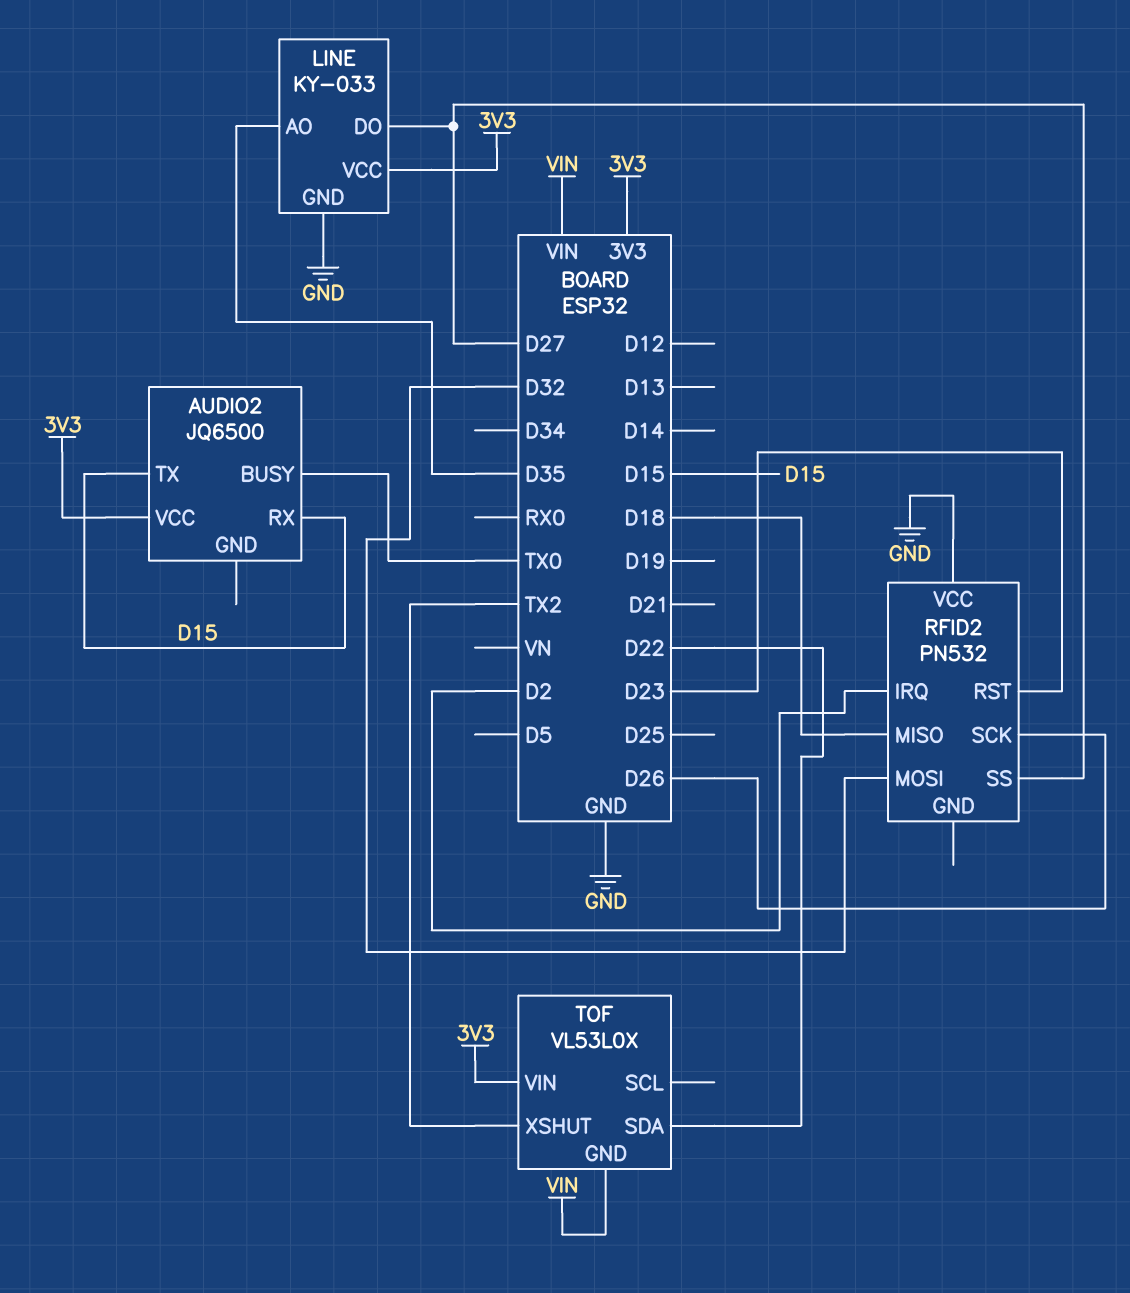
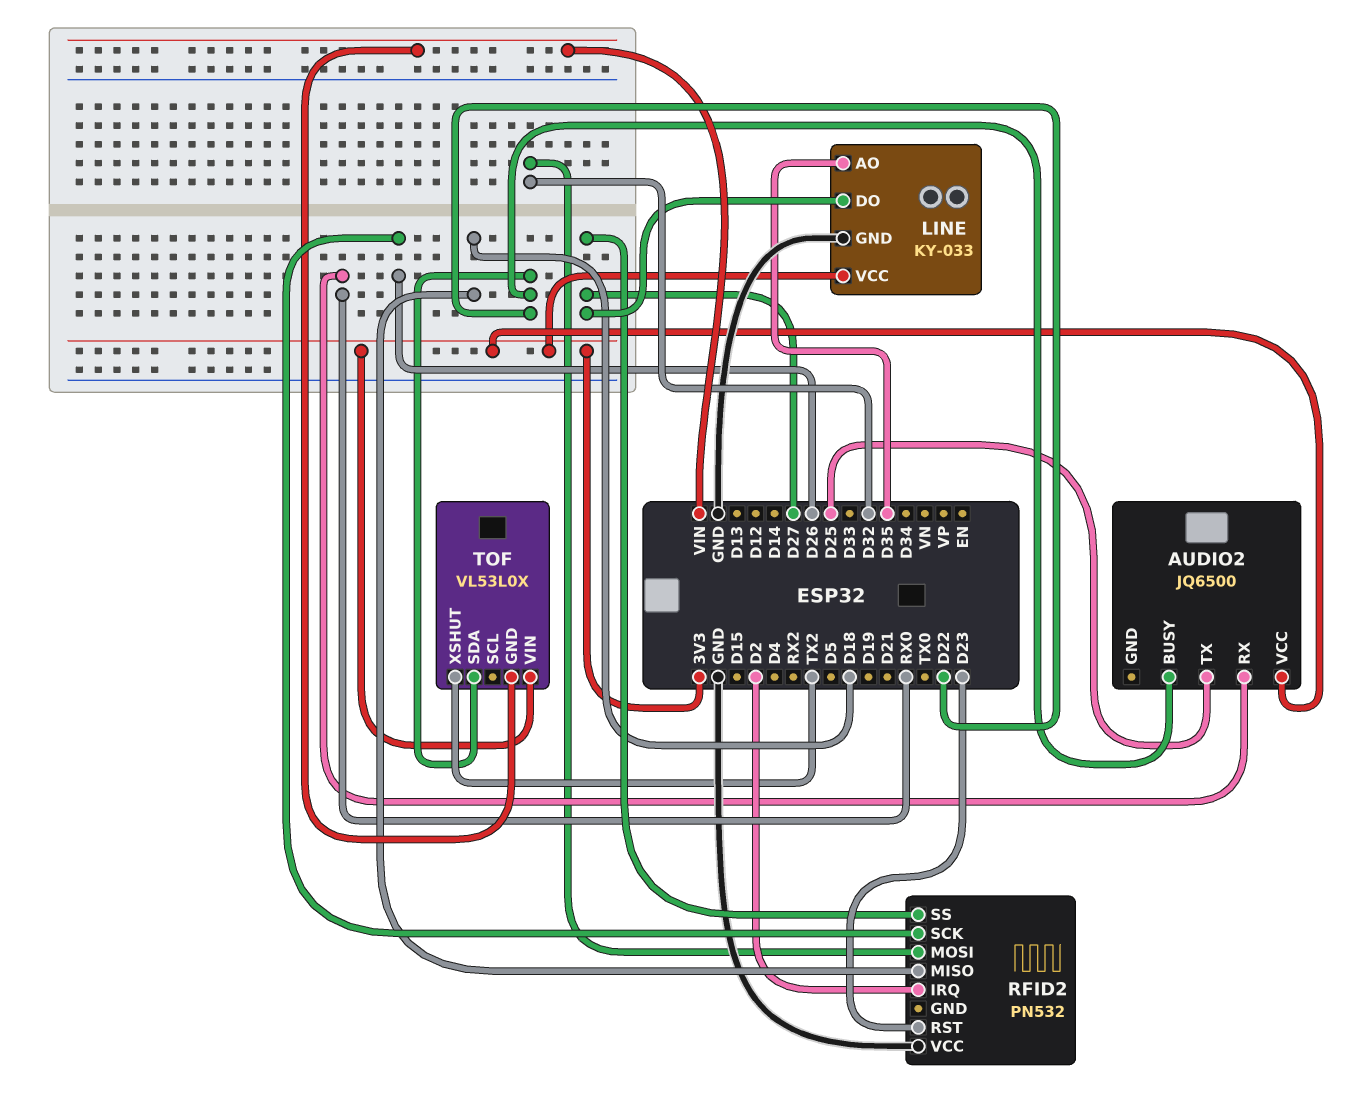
AUDIO2 pin BUSY: TX0 -> D22
AUDIO2 pin RX: D15 -> RX0
AUDIO2 pin TX: D15 -> D25

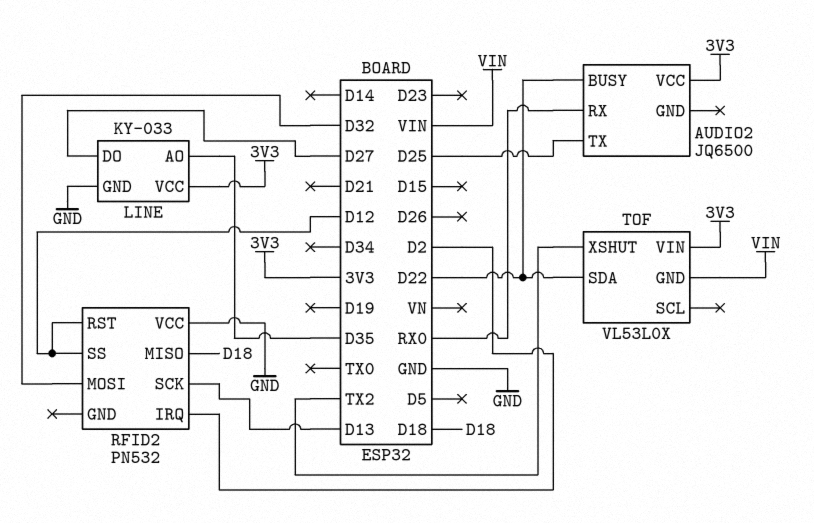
RFID2 pin RST: D23 -> D12
RFID2 pin SCK: D26 -> D13
RFID2 pin SS: D27 -> D12

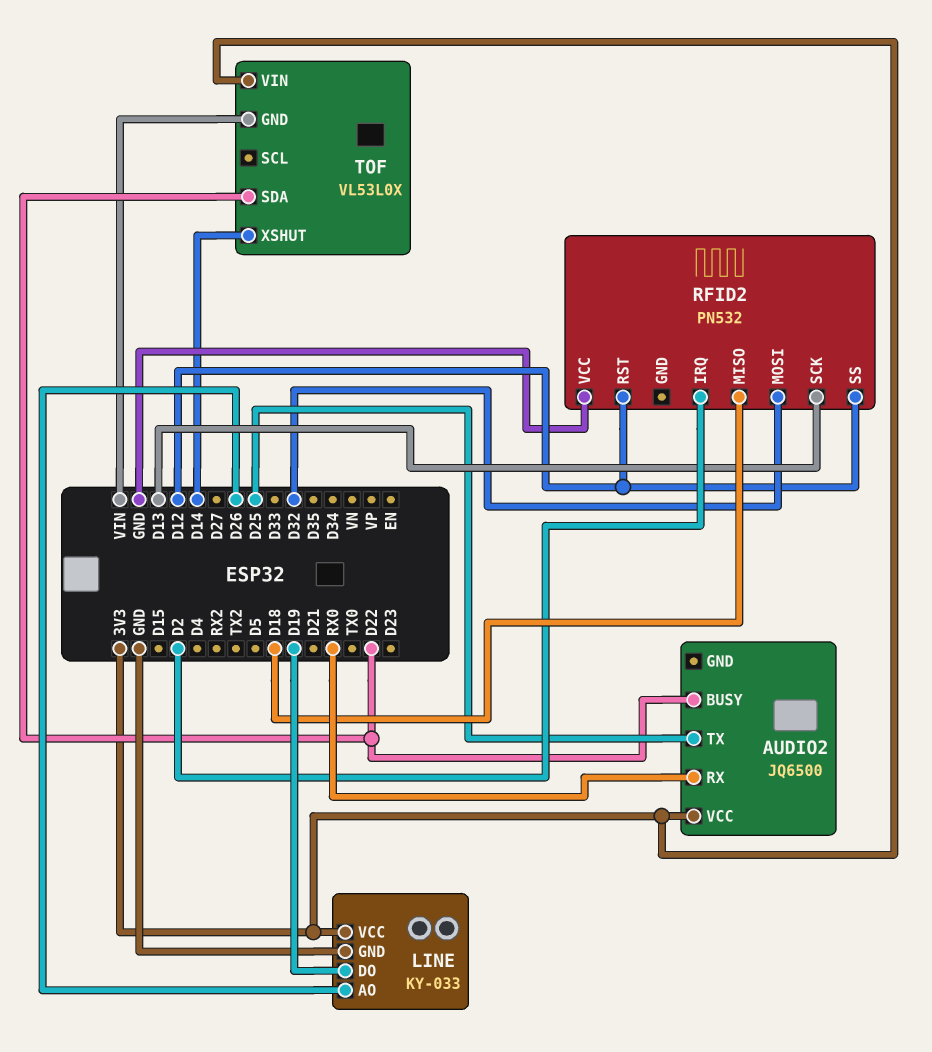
LINE pin AO: D35 -> D26
LINE pin DO: D27 -> D19
TOF pin XSHUT: TX2 -> D14

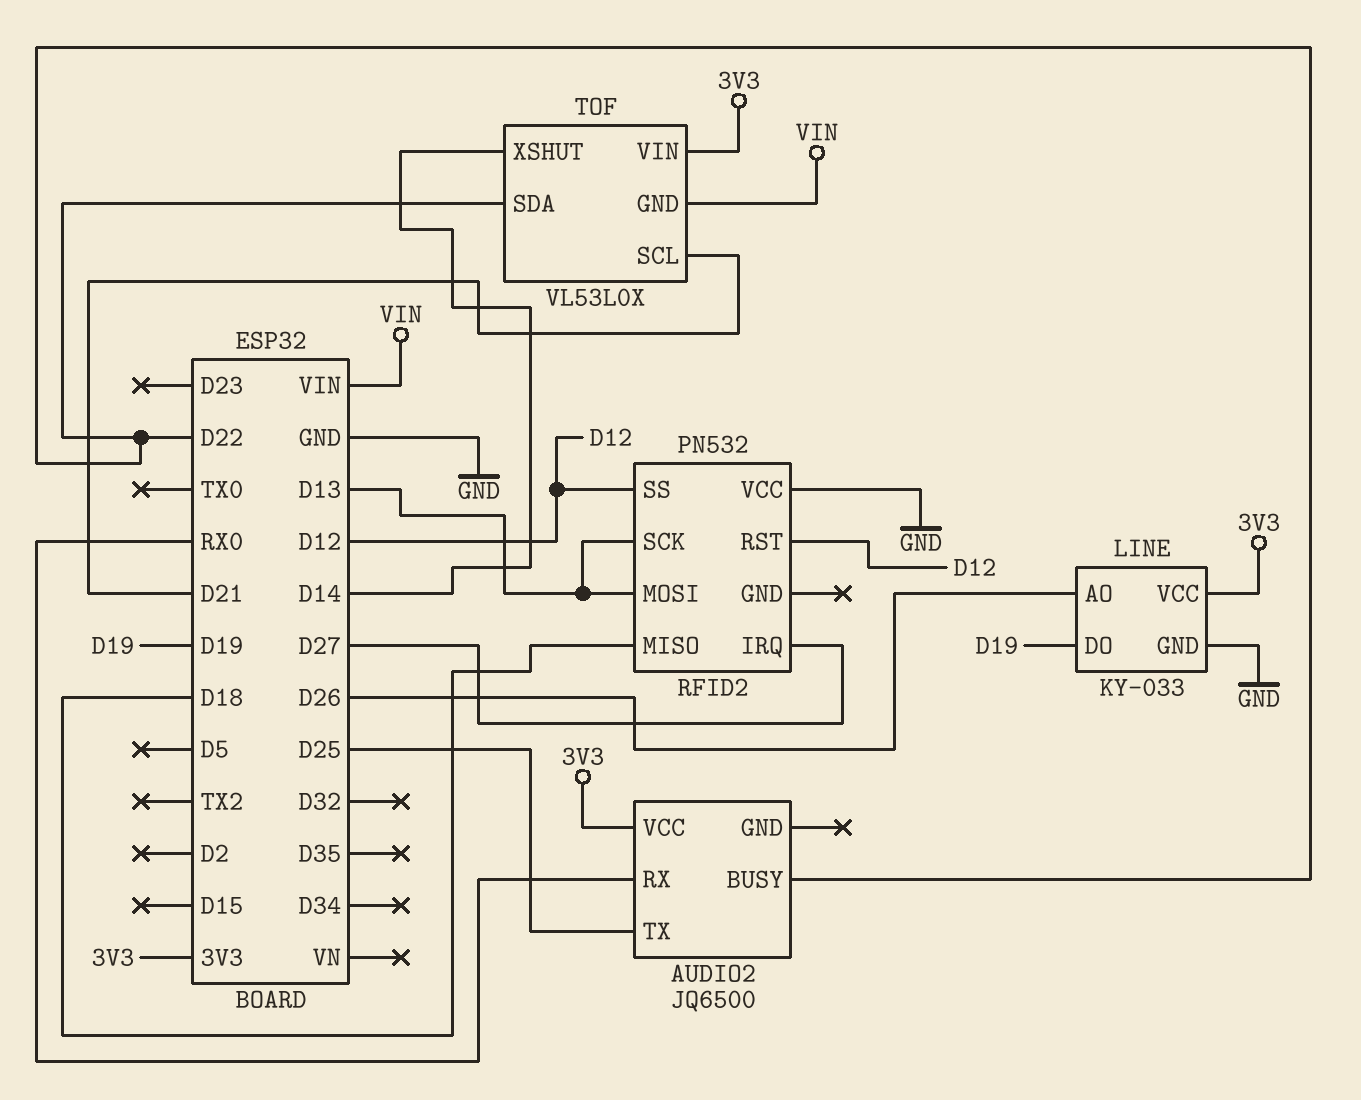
RFID2 pin IRQ: D2 -> D27
RFID2 pin MOSI: D32 -> D13
TOF pin SCL: none -> D21

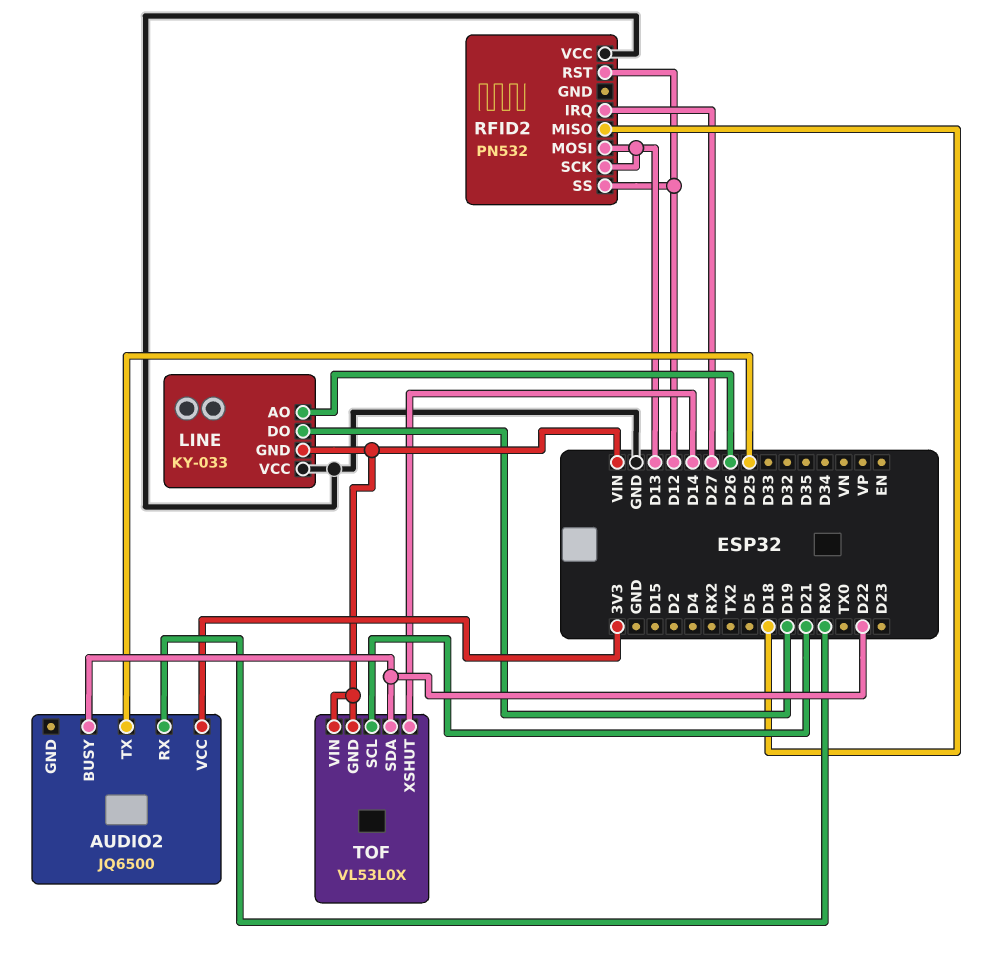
LINE pin GND: GND -> VIN
LINE pin VCC: 3V3 -> GND
TOF pin VIN: 3V3 -> VIN

